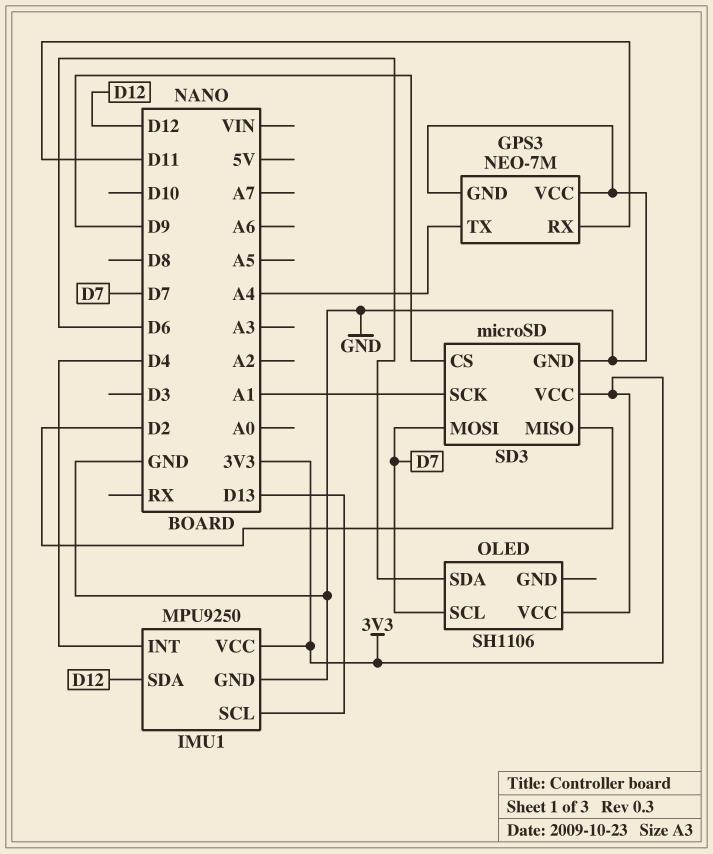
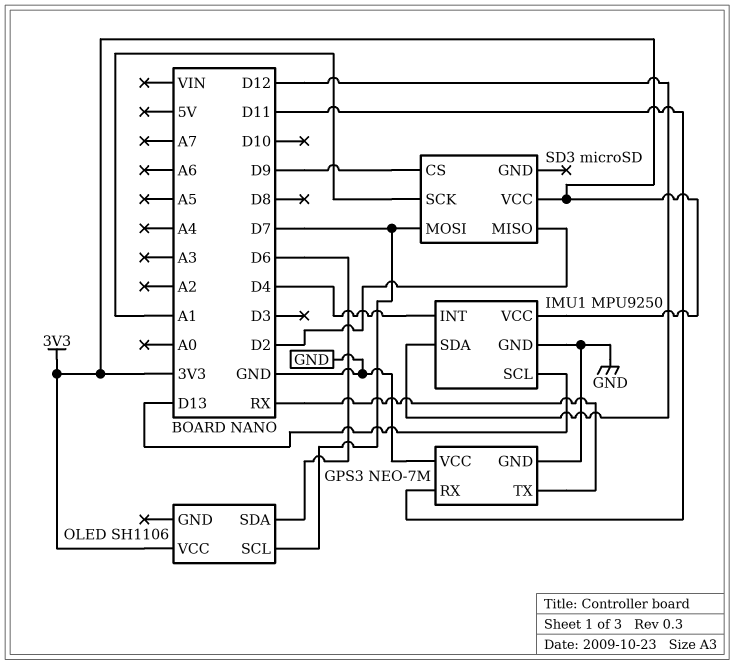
GPS3 pin TX: A4 -> RX
SD3 pin GND: GND -> none

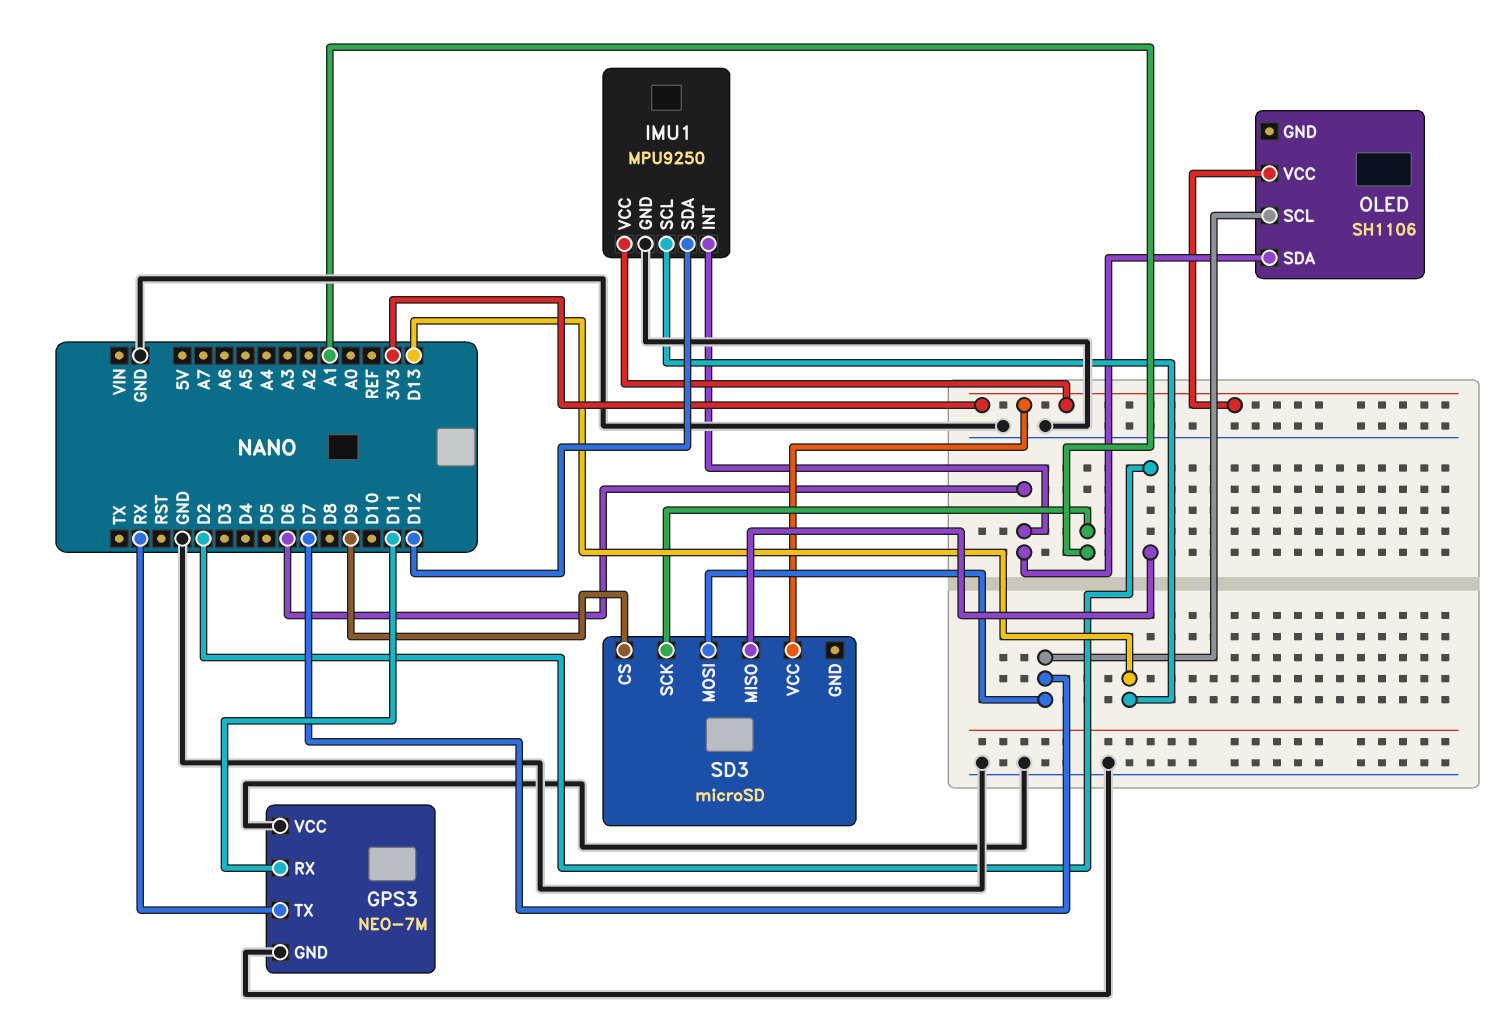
IMU1 pin INT: D4 -> D6

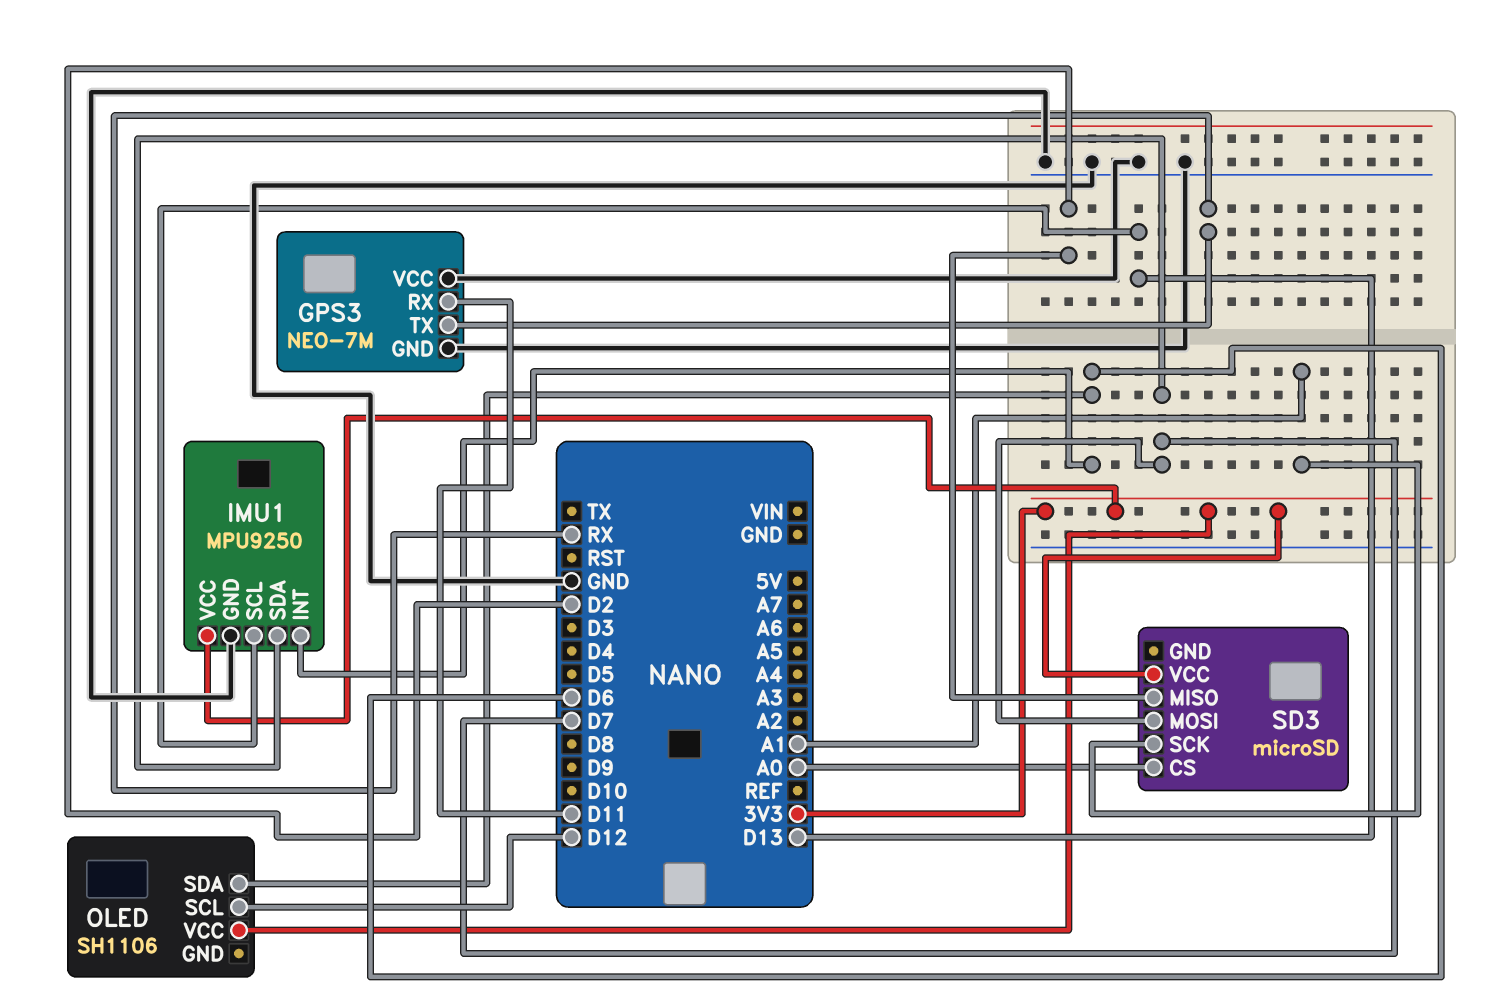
IMU1 pin SDA: D12 -> D7
OLED pin SCL: D7 -> D12
SD3 pin CS: D9 -> A0

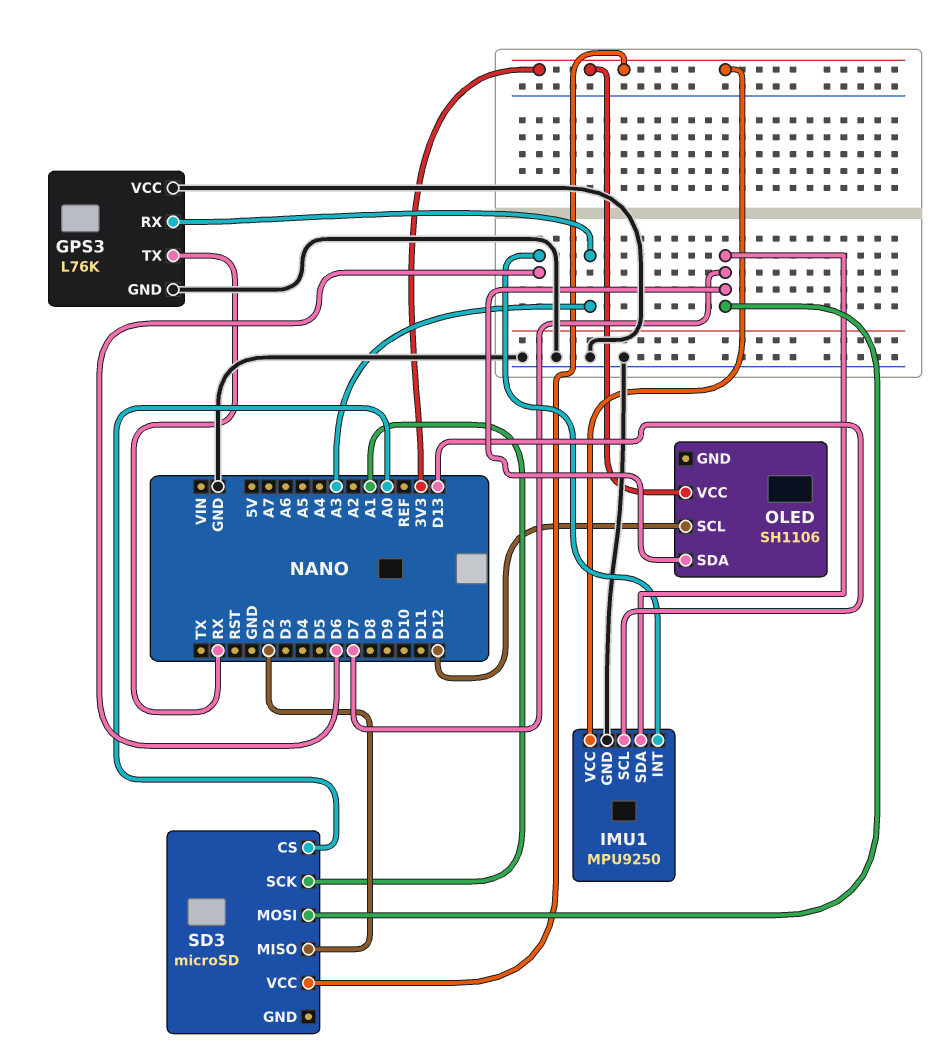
GPS3: NEO-7M -> L76K
GPS3 pin RX: D11 -> A3
OLED pin SDA: D6 -> D7

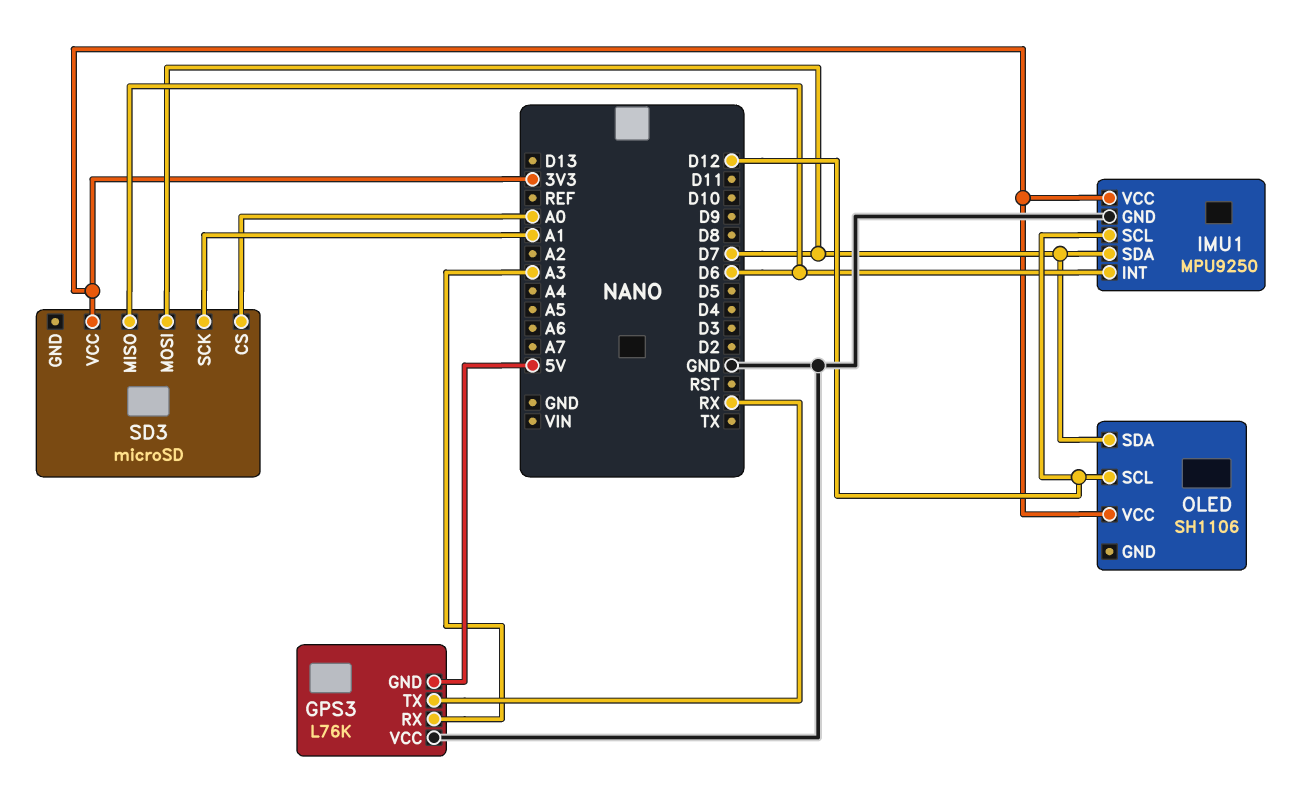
GPS3 pin GND: GND -> 5V
IMU1 pin SCL: D13 -> D12
SD3 pin MISO: D2 -> D6

